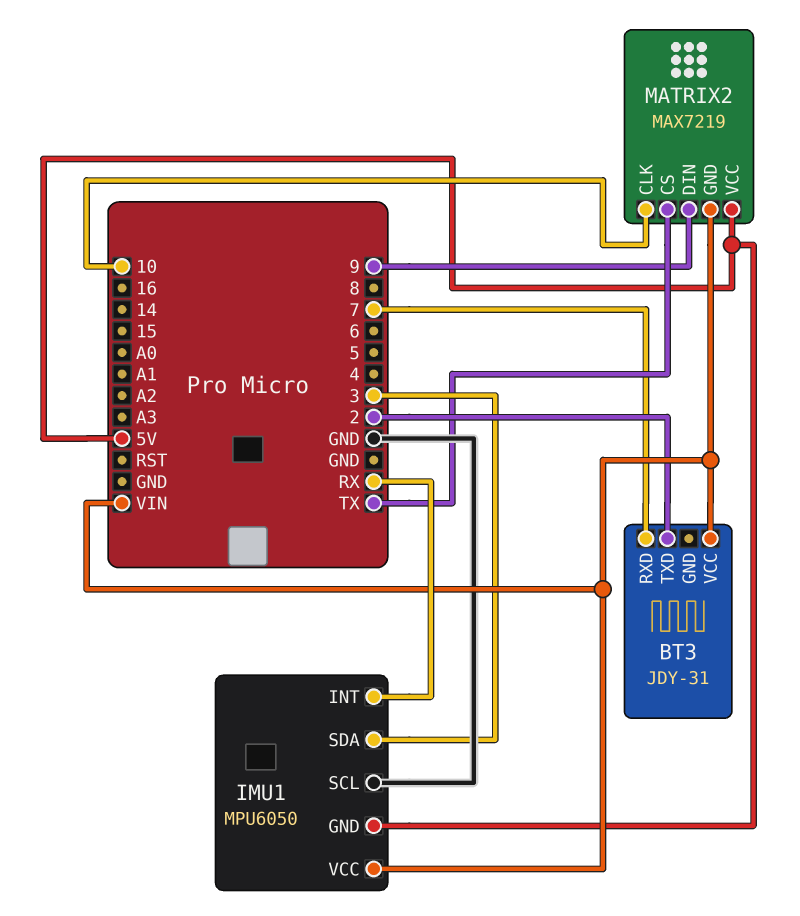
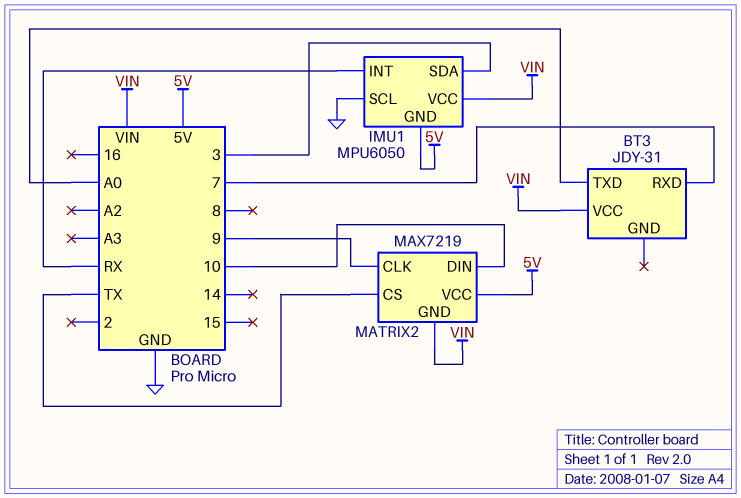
BT3 pin TXD: 2 -> A0
MATRIX2 pin CLK: 10 -> 9
MATRIX2 pin DIN: 9 -> 10

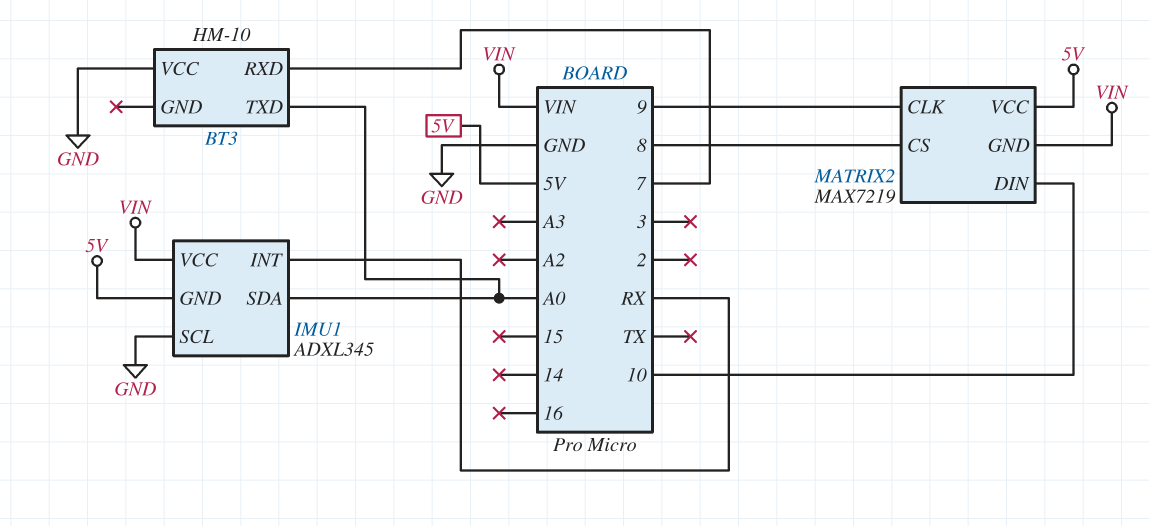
BT3: JDY-31 -> HM-10
BT3 pin VCC: VIN -> GND
IMU1: MPU6050 -> ADXL345
IMU1 pin SDA: 3 -> A0
MATRIX2 pin CS: TX -> 8

